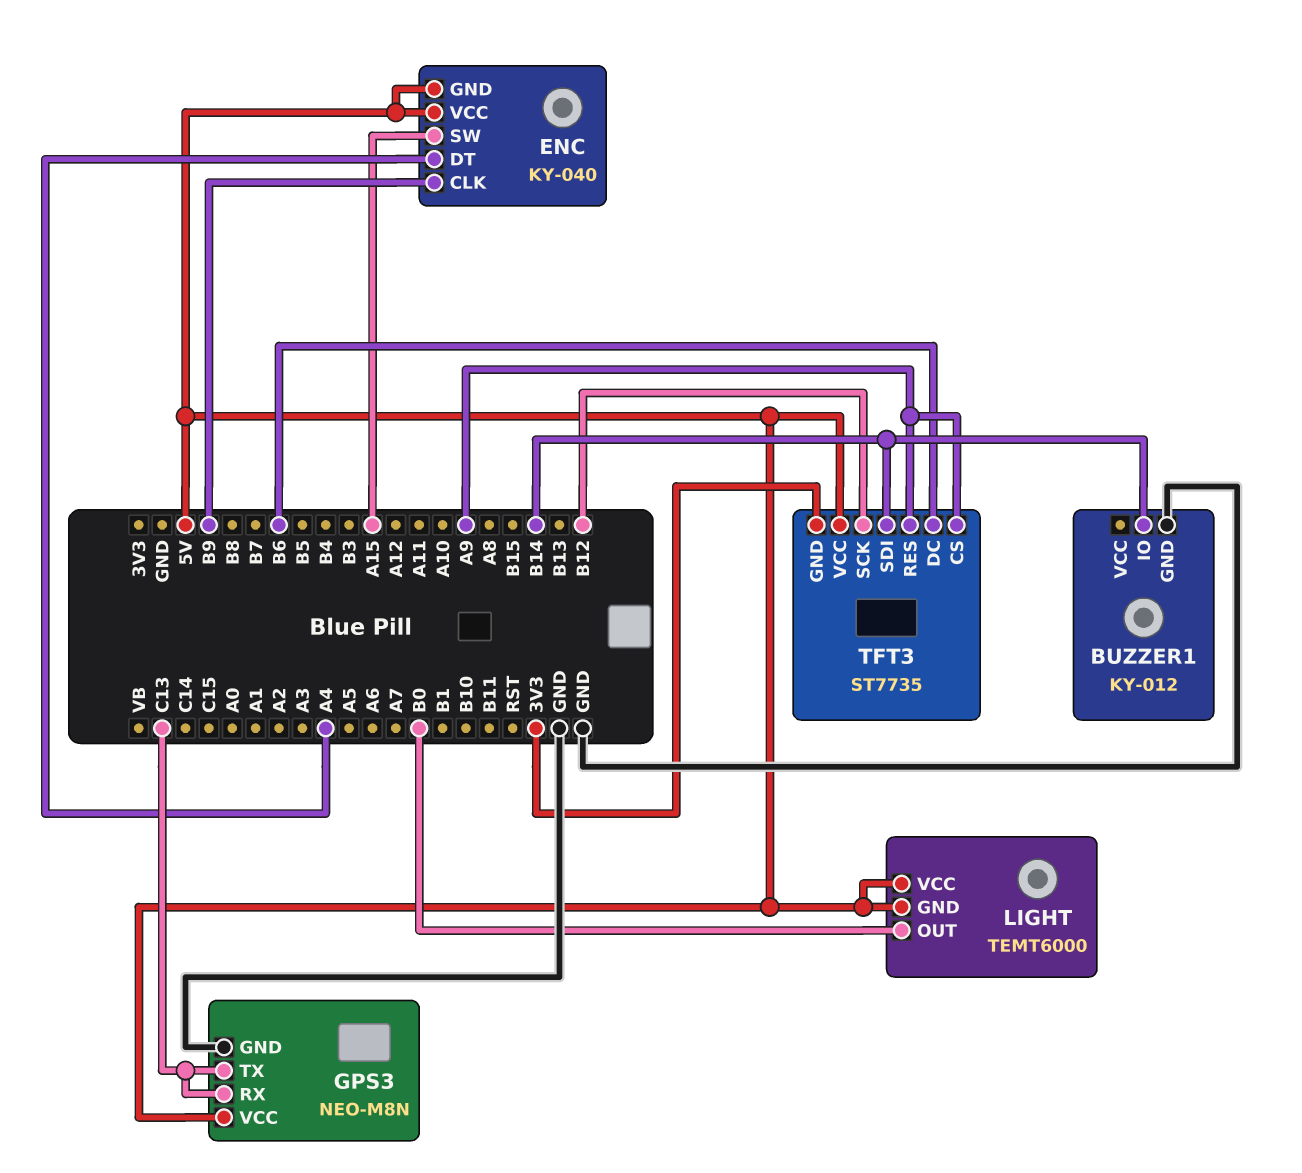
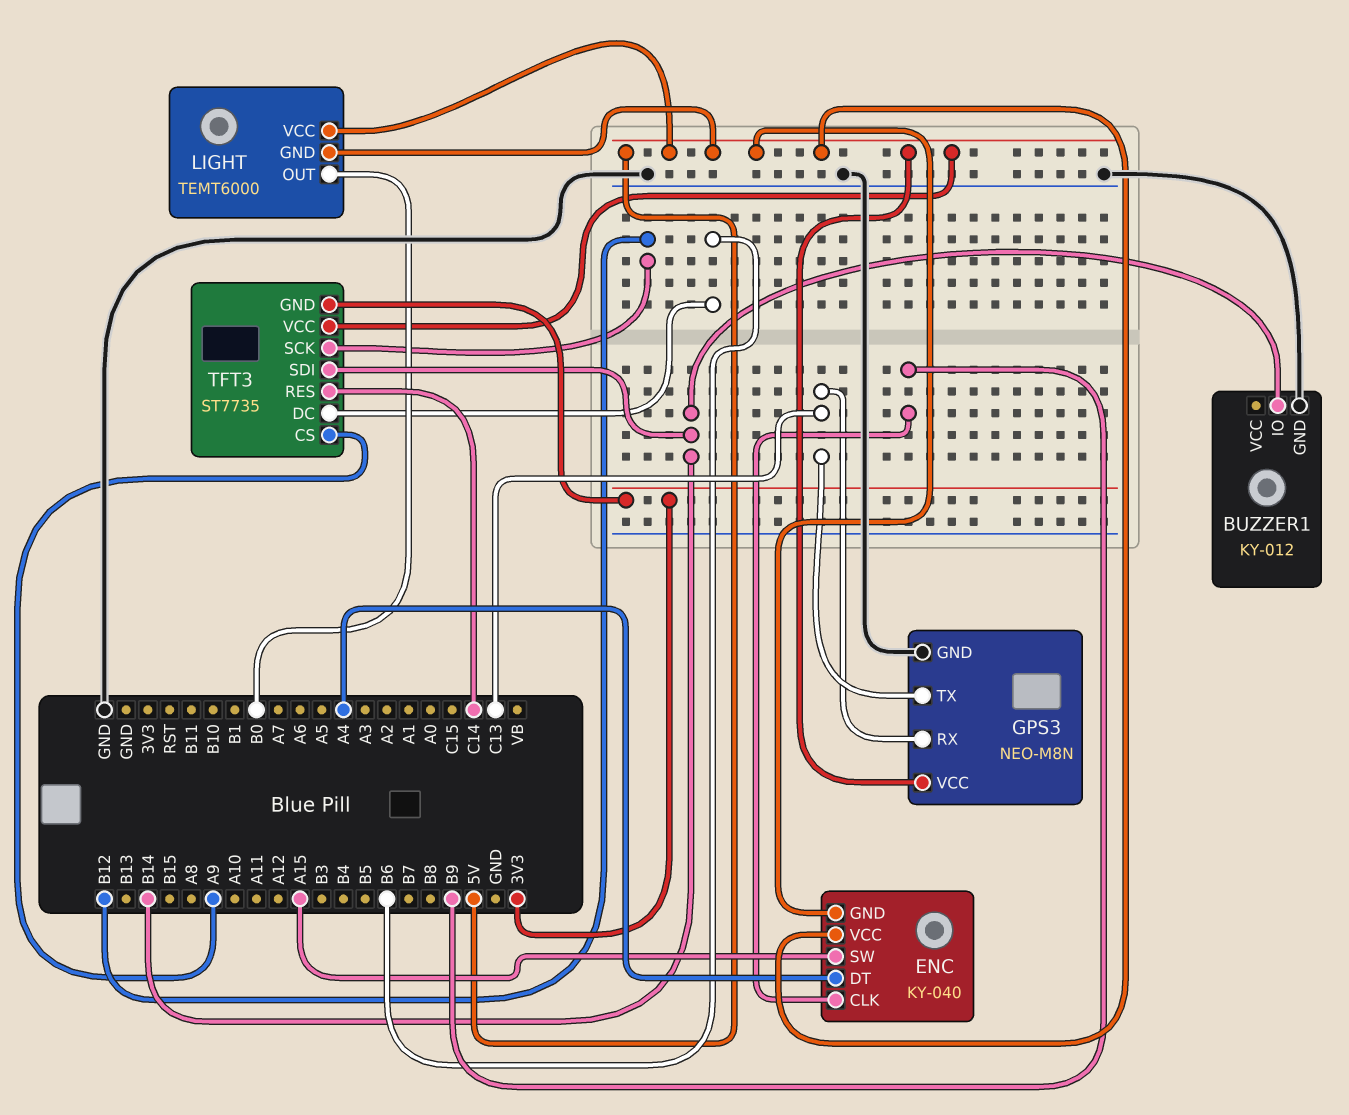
TFT3 pin RES: A9 -> C14

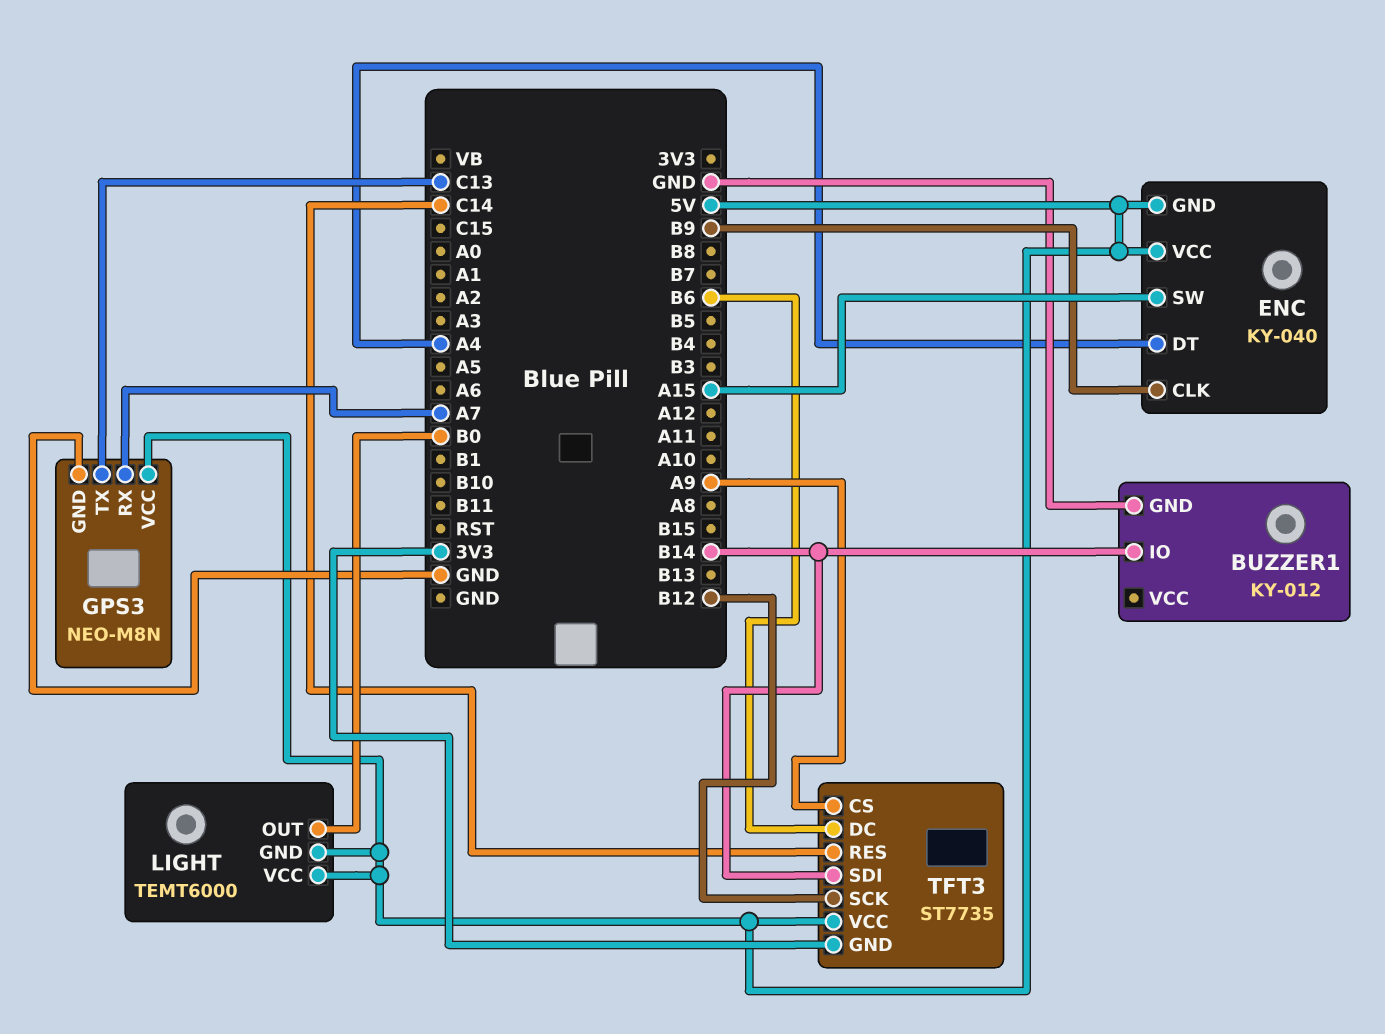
GPS3 pin RX: C13 -> A7

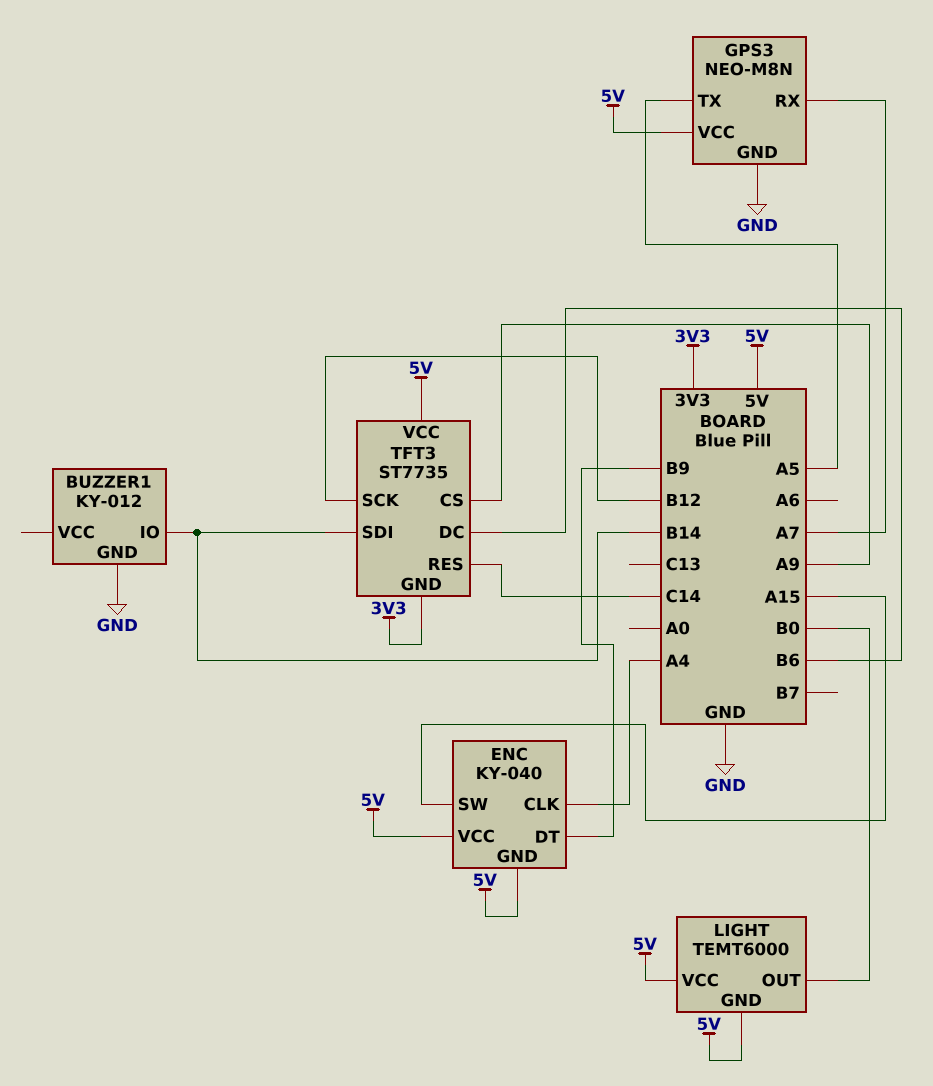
ENC pin CLK: B9 -> A4
ENC pin DT: A4 -> B9
GPS3 pin TX: C13 -> A5

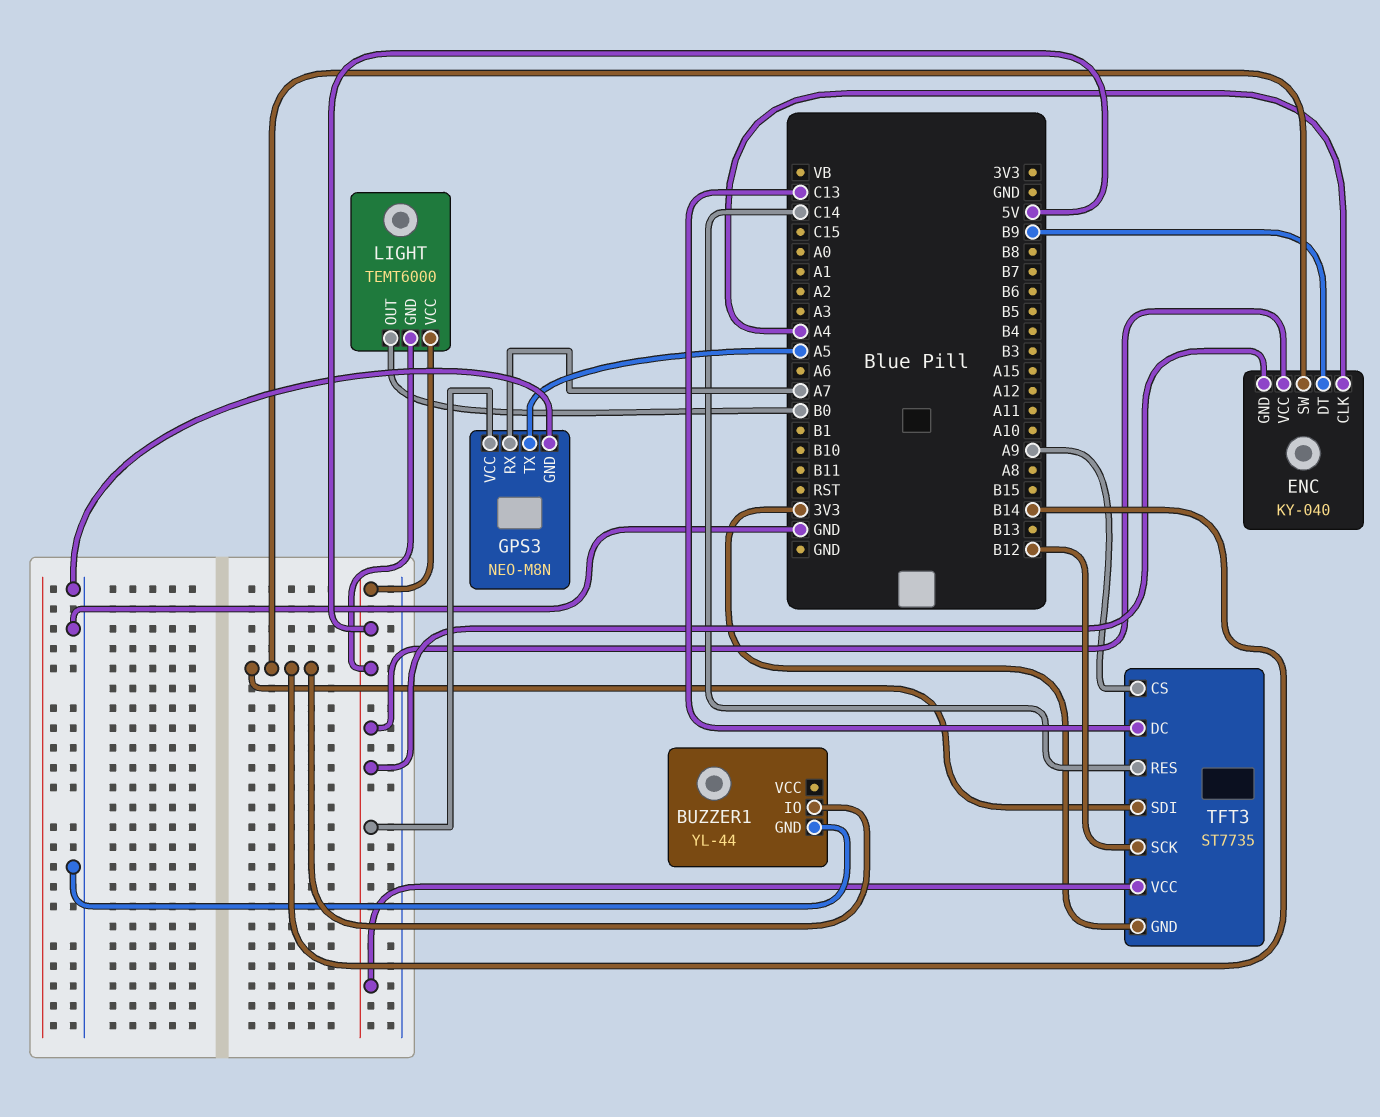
BUZZER1: KY-012 -> YL-44
ENC pin SW: A15 -> B14
TFT3 pin DC: B6 -> C13

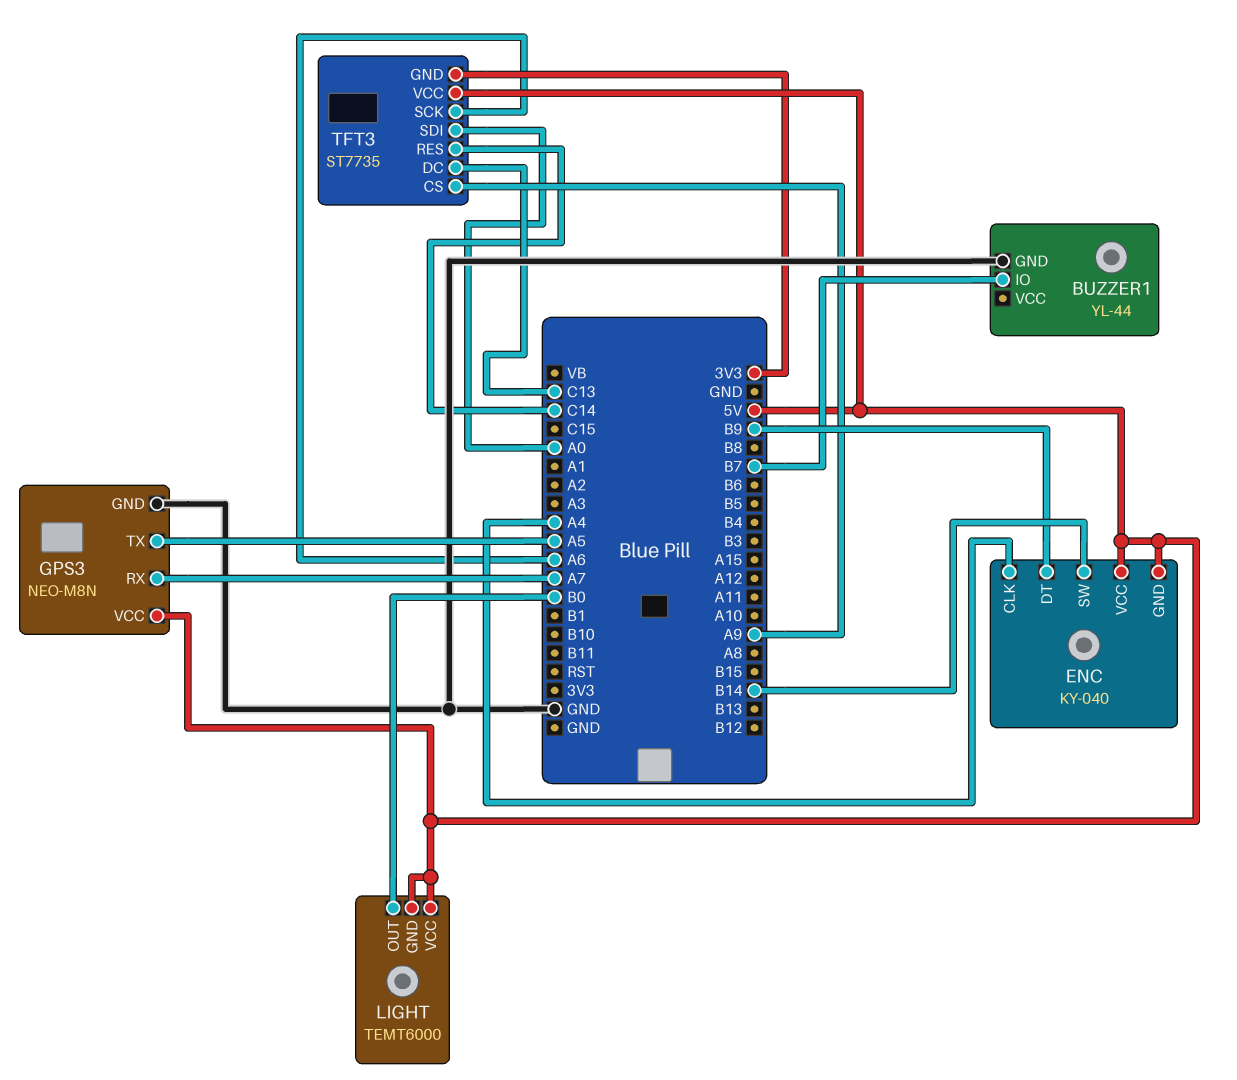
BUZZER1 pin IO: B14 -> B7
TFT3 pin SCK: B12 -> A6
TFT3 pin SDI: B14 -> A0

